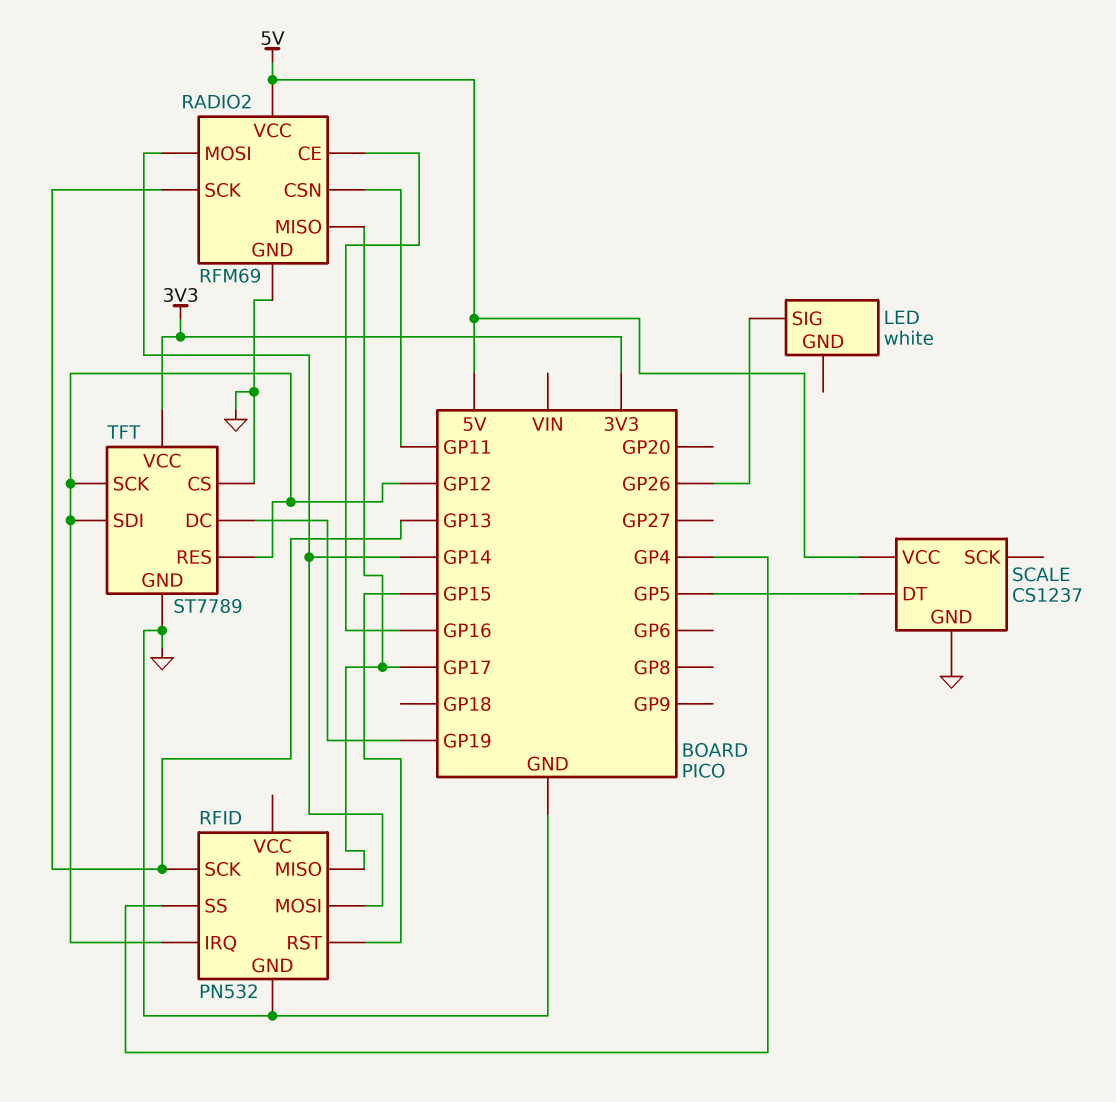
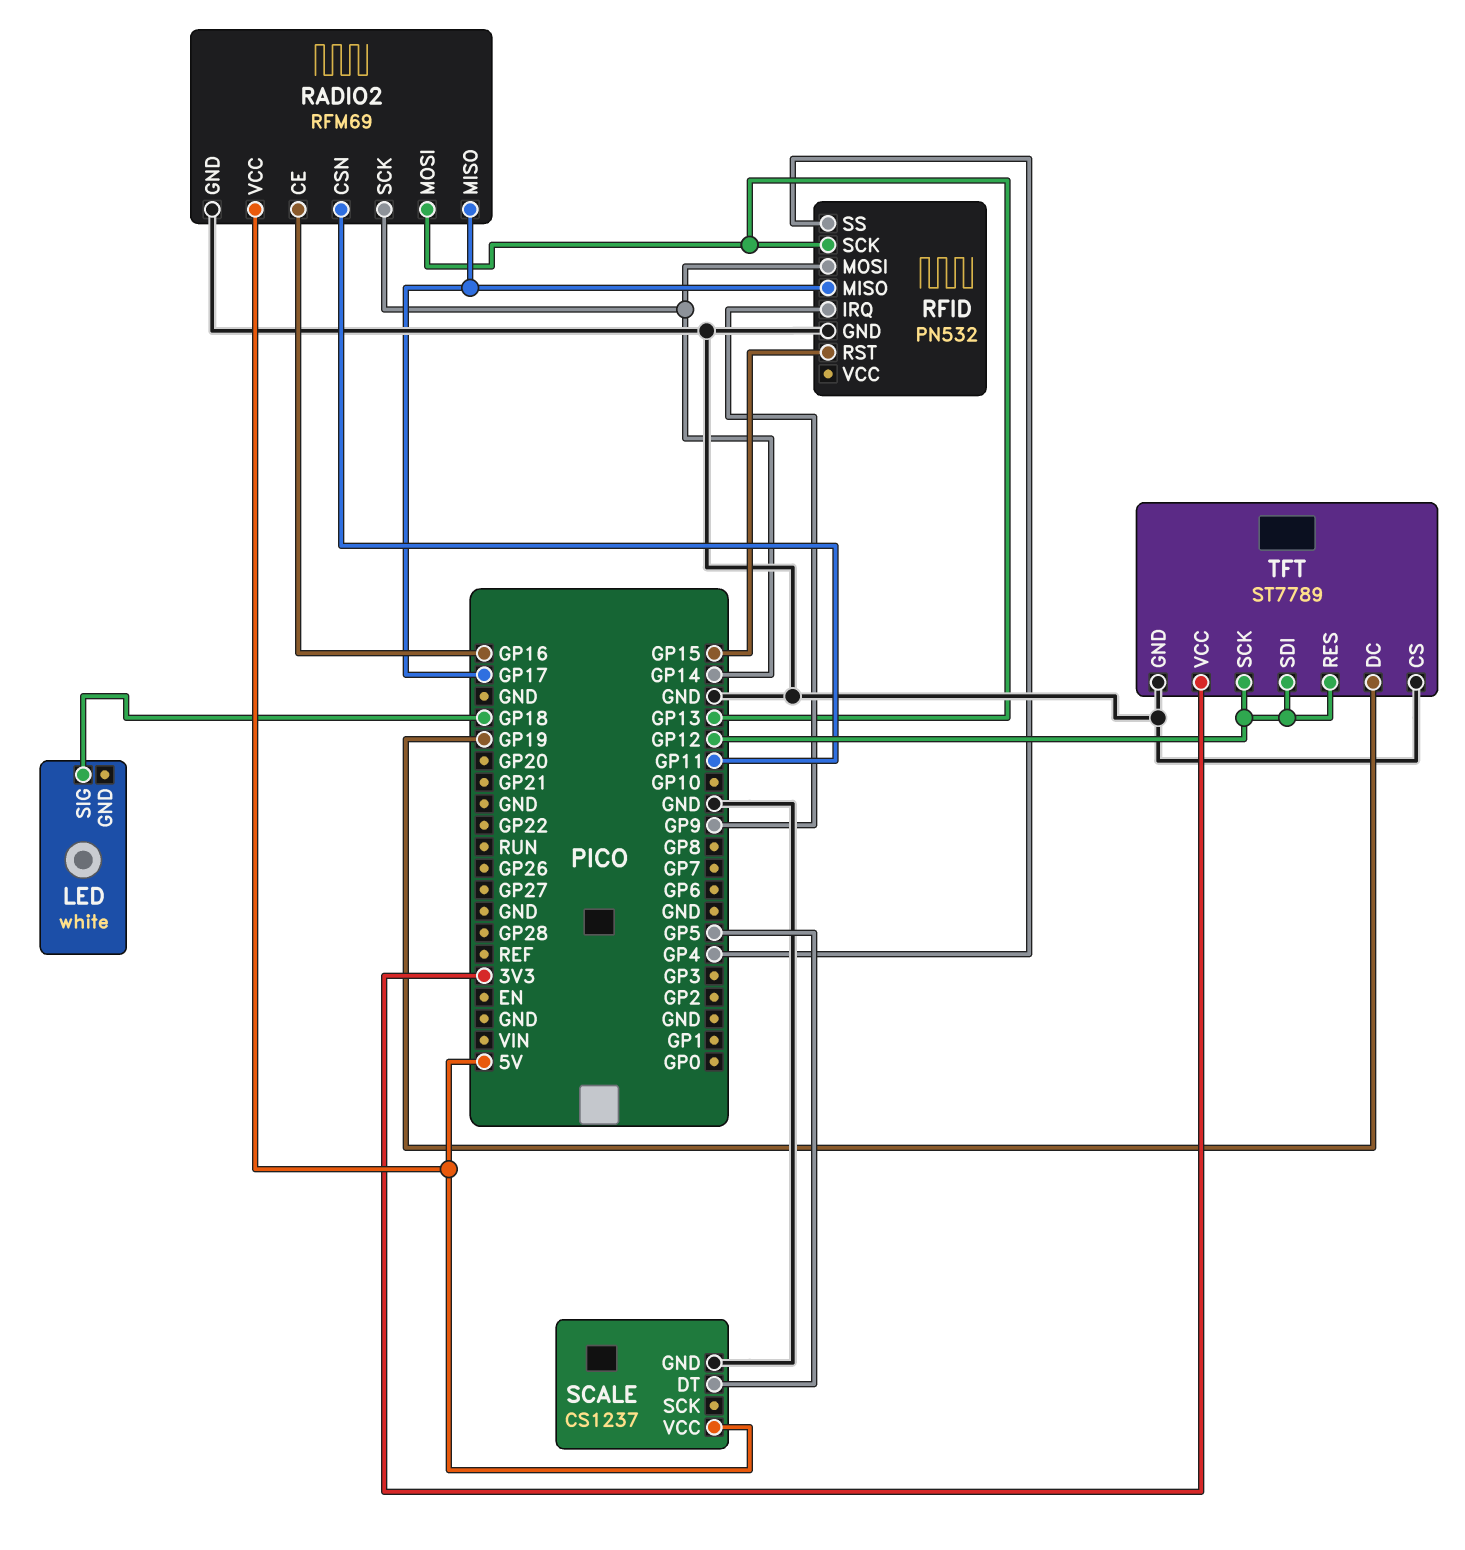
LED pin SIG: GP26 -> GP18
RADIO2 pin MOSI: GP14 -> GP13
RADIO2 pin SCK: GP13 -> GP14
RFID pin IRQ: GP12 -> GP9

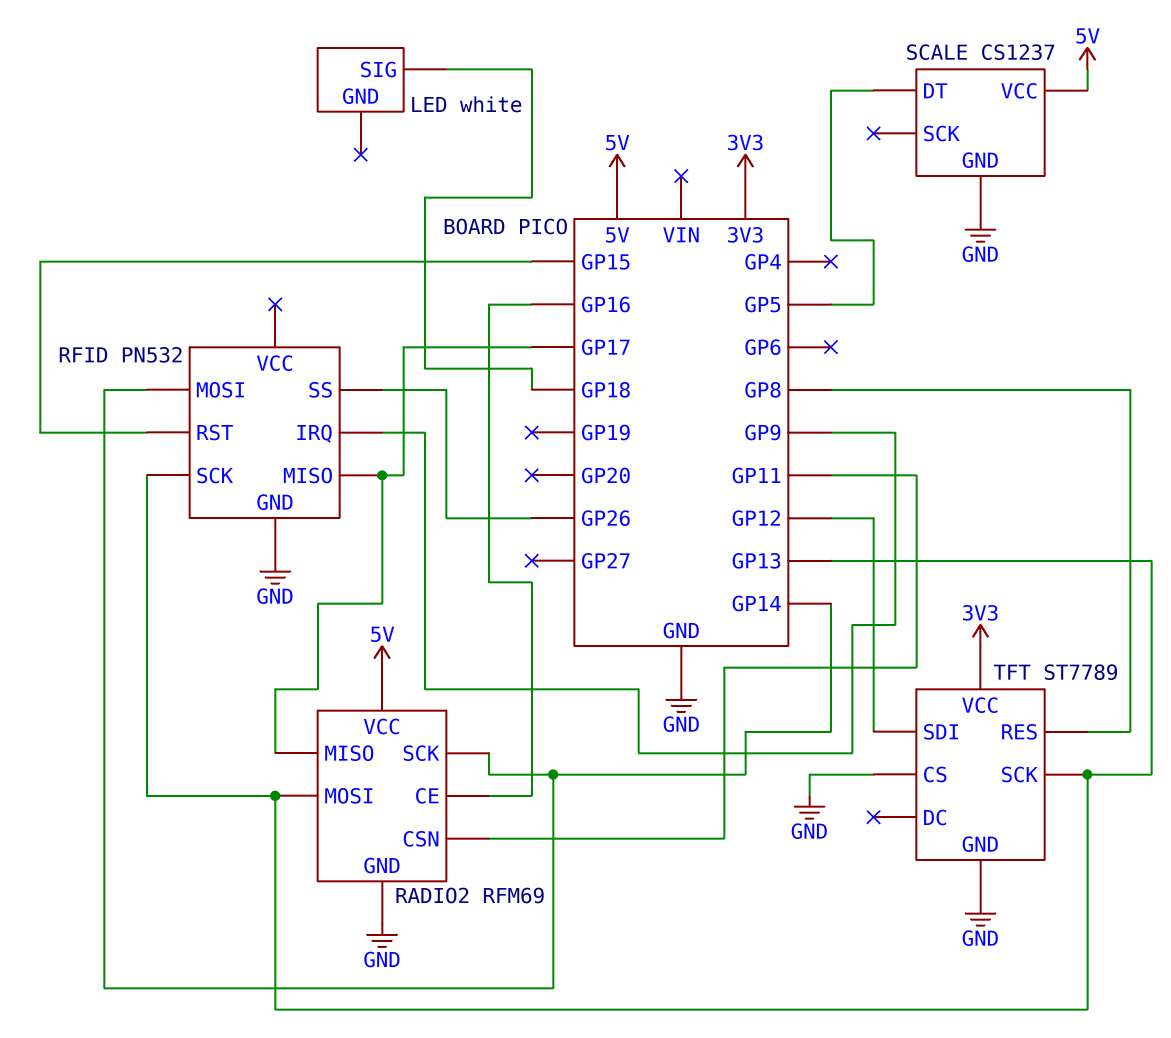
RFID pin SS: GP4 -> GP26
TFT pin DC: GP19 -> none
TFT pin RES: GP12 -> GP8
TFT pin SCK: GP12 -> GP13

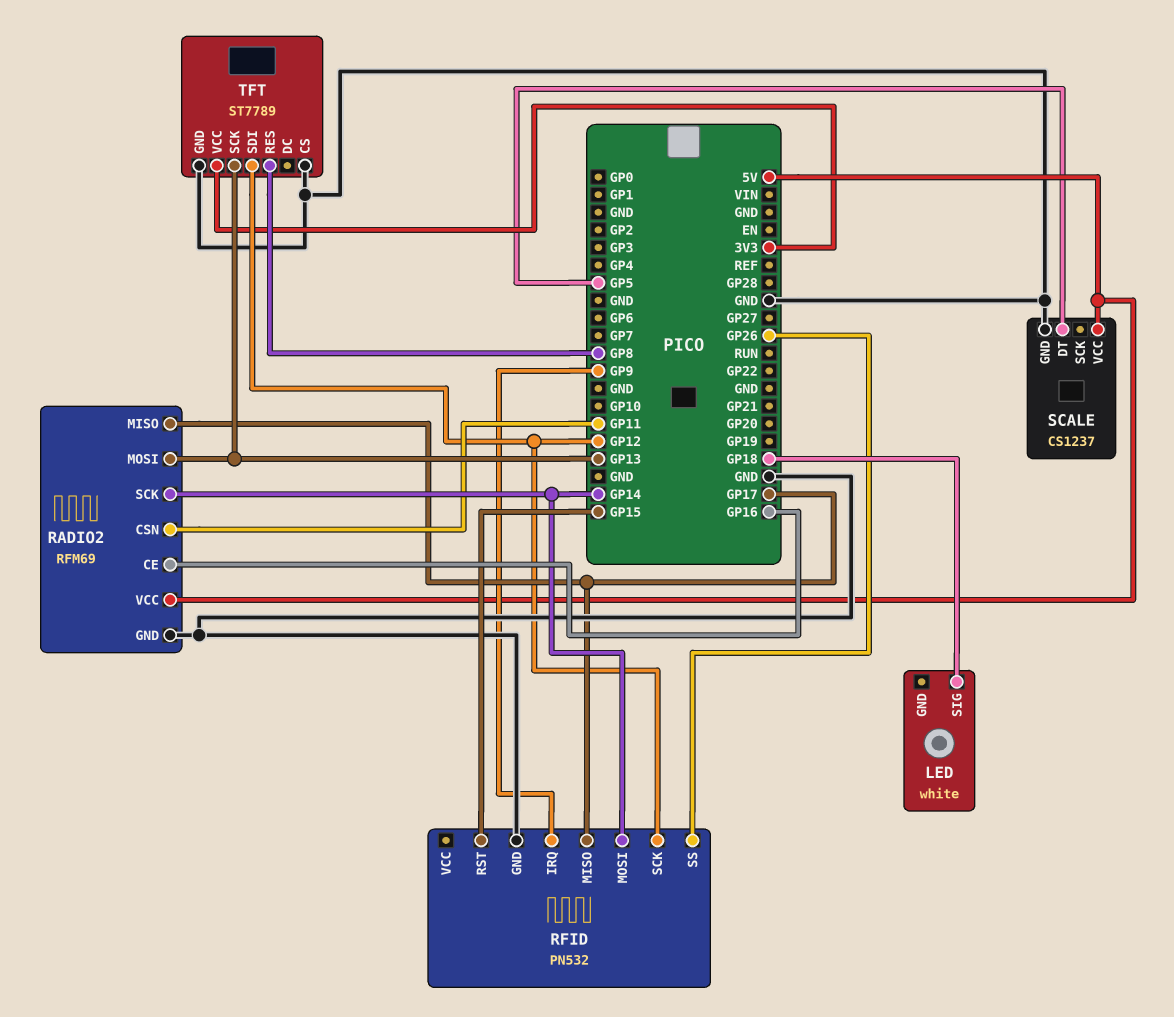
RFID pin SCK: GP13 -> GP12

